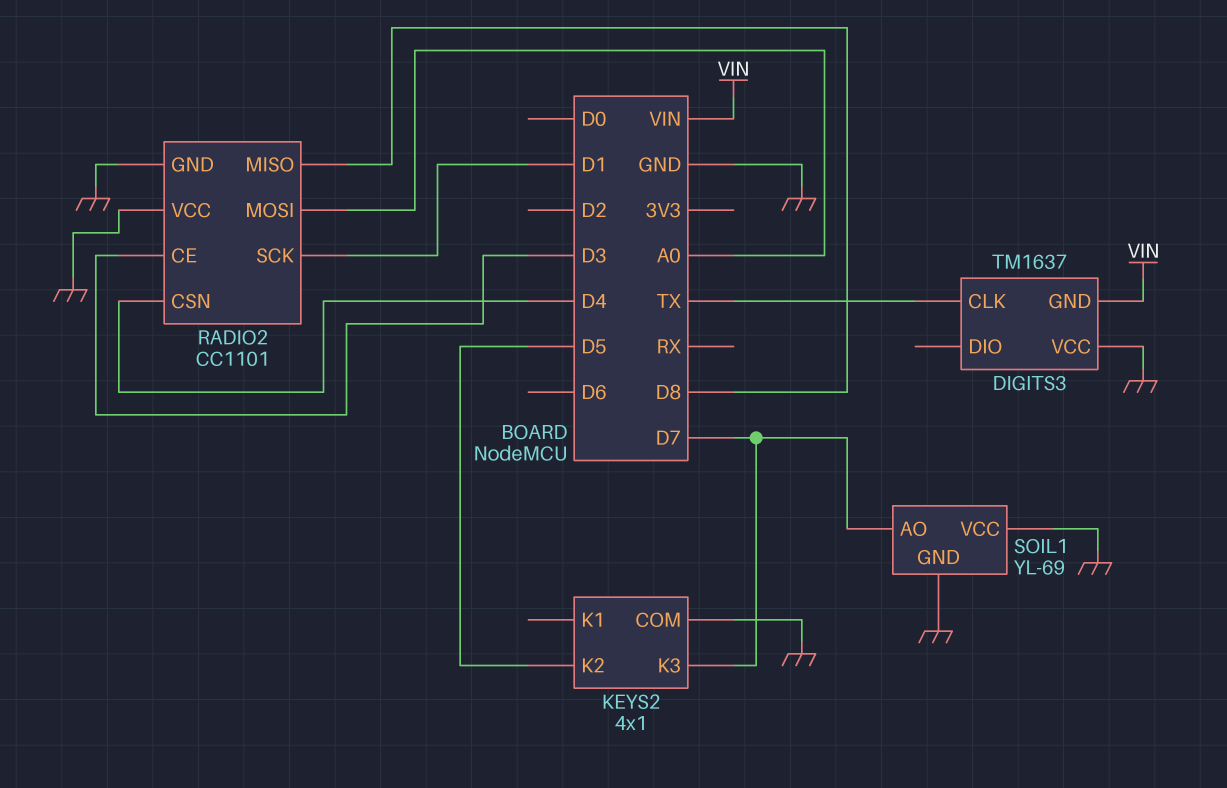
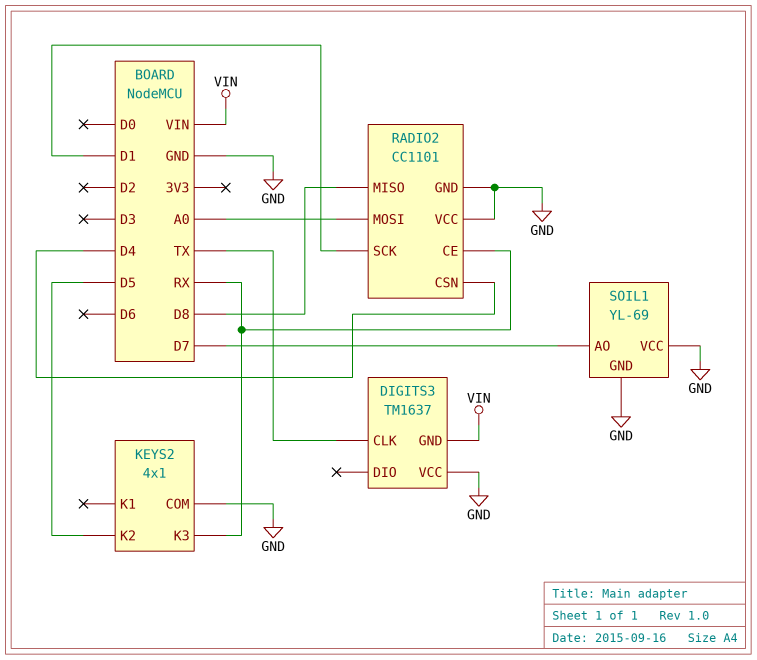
KEYS2 pin K3: D7 -> RX
RADIO2 pin CE: D3 -> RX

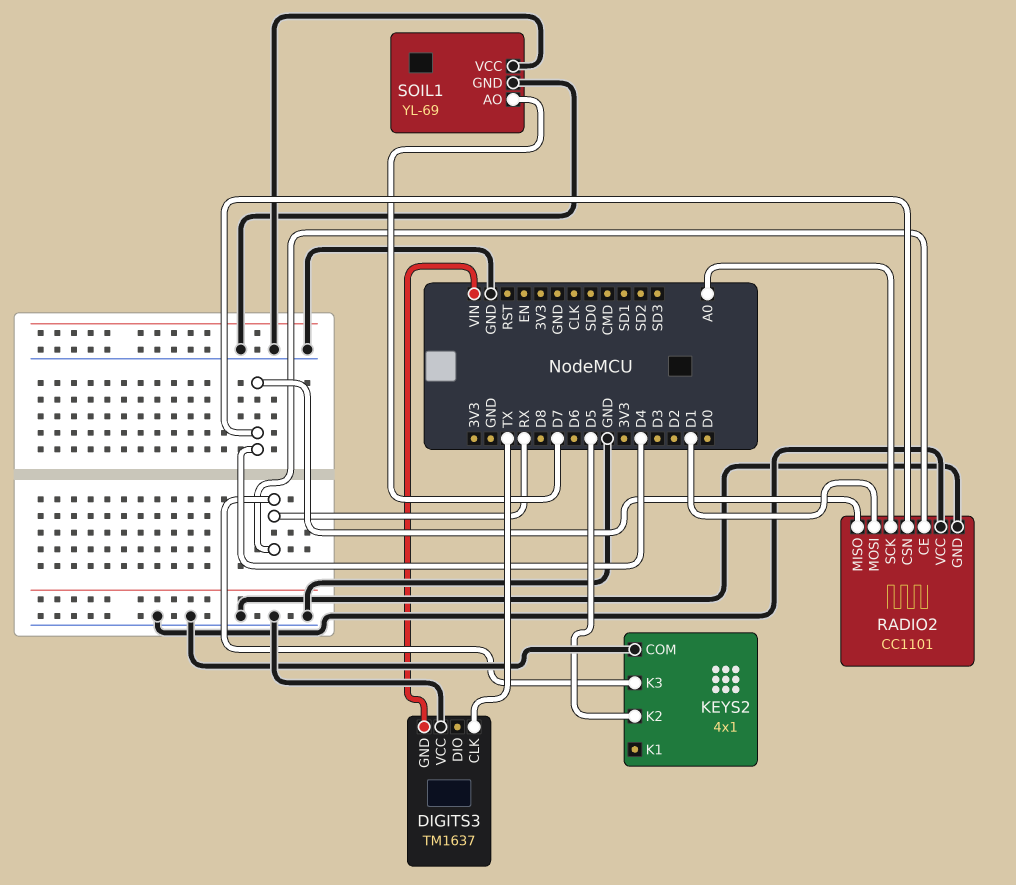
RADIO2 pin MISO: D8 -> D4
RADIO2 pin MOSI: A0 -> D1
RADIO2 pin SCK: D1 -> A0

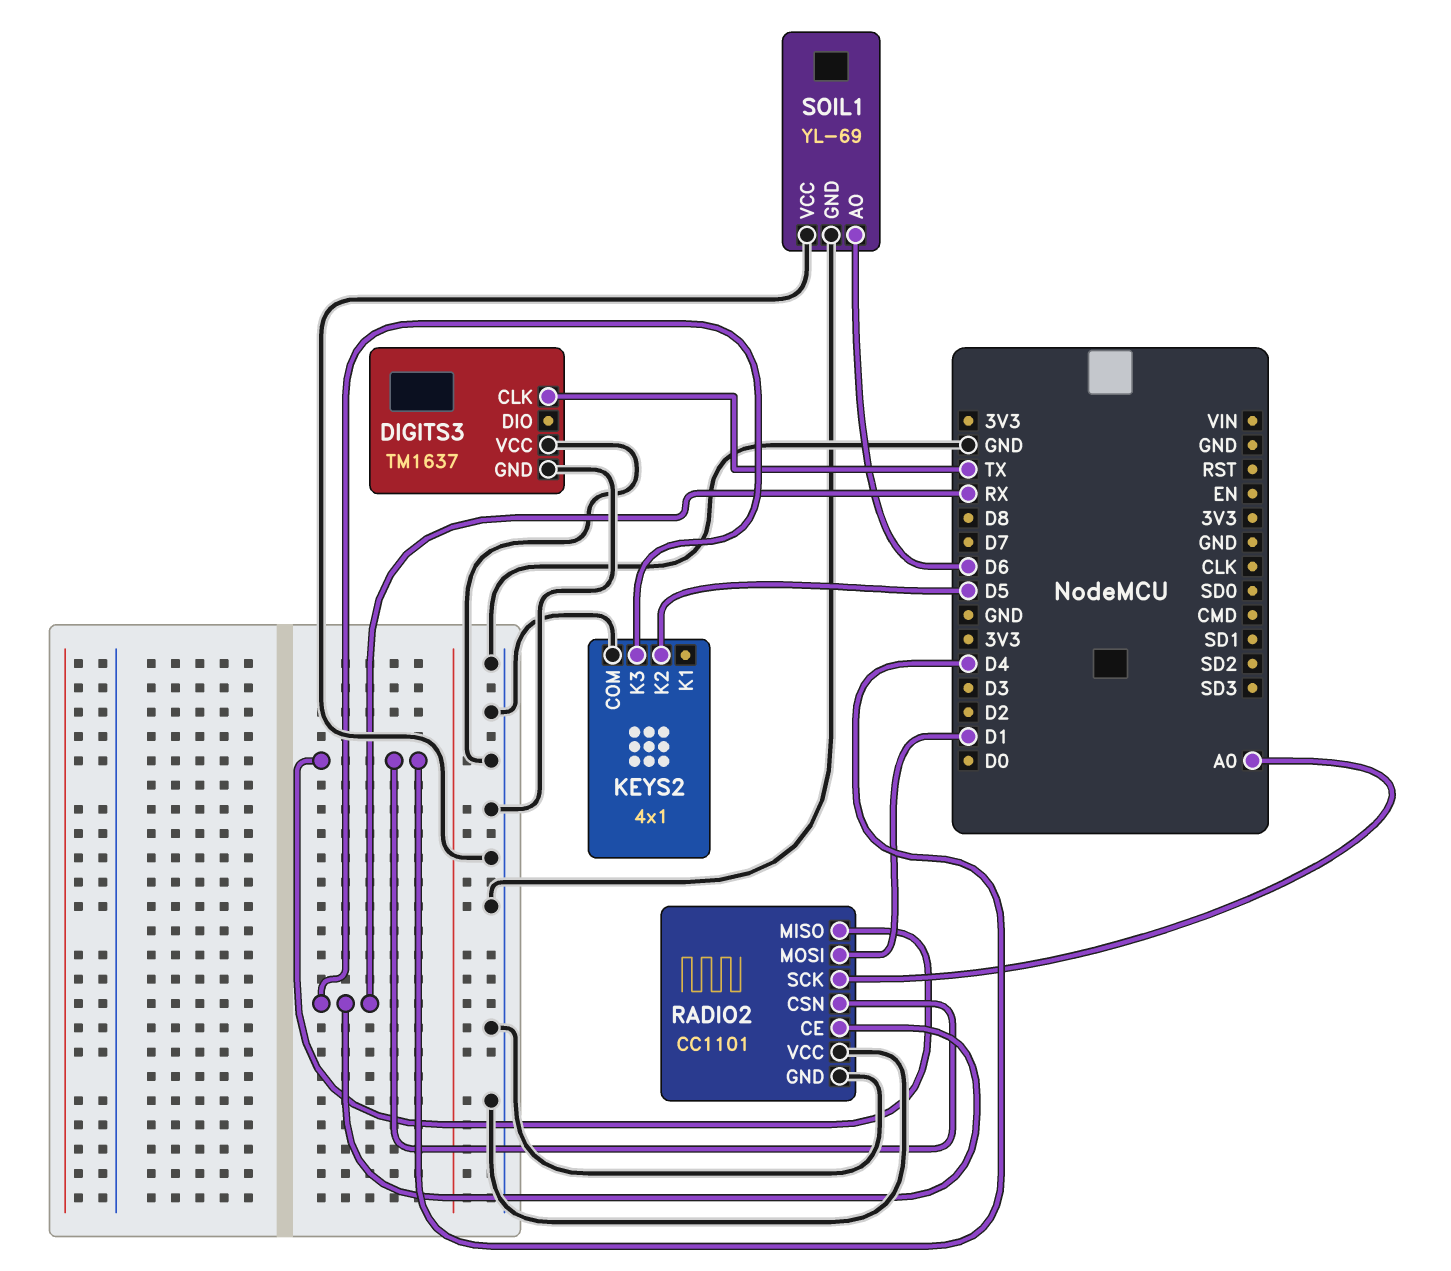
DIGITS3 pin GND: VIN -> GND
SOIL1 pin AO: D7 -> D6

